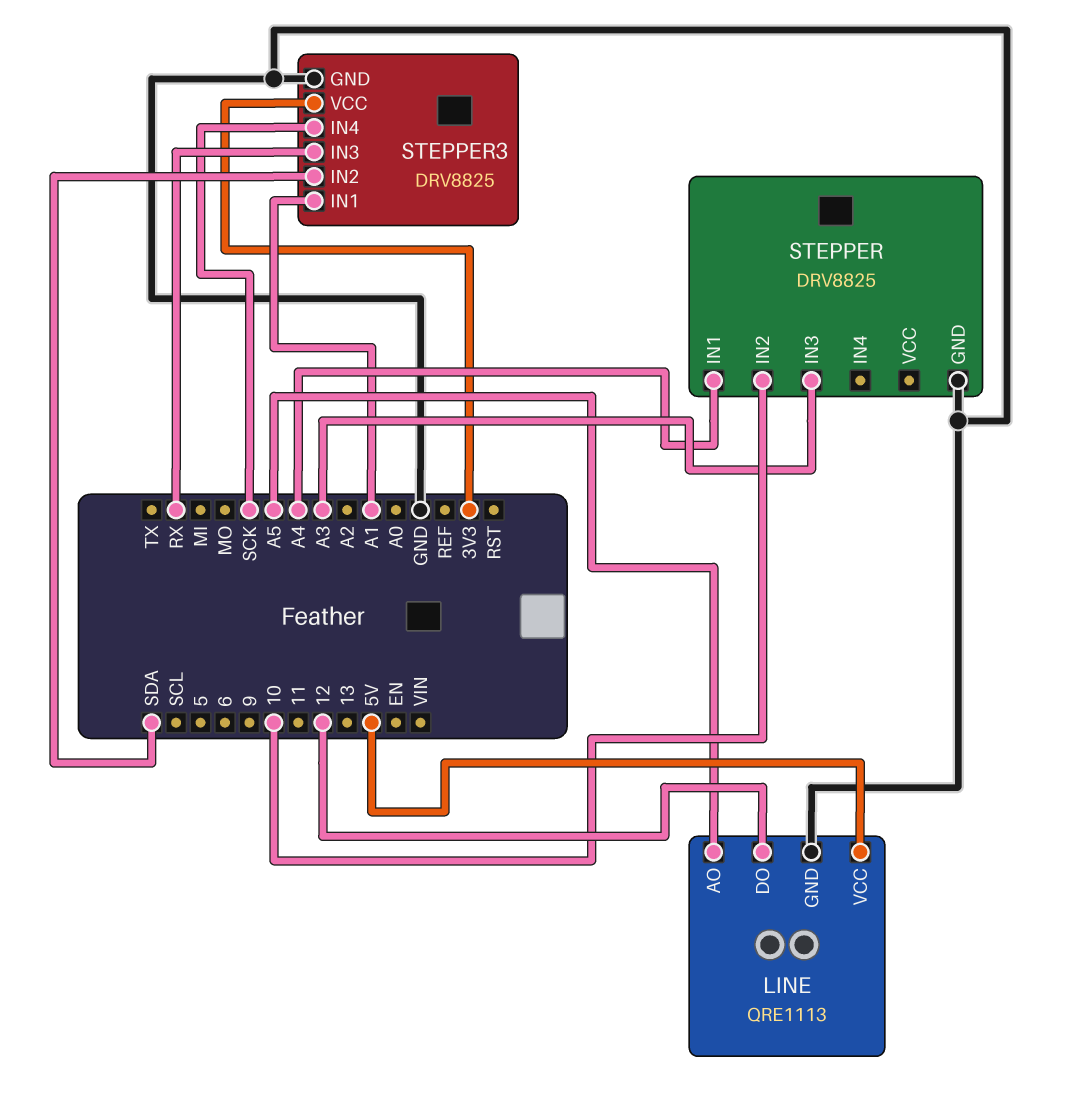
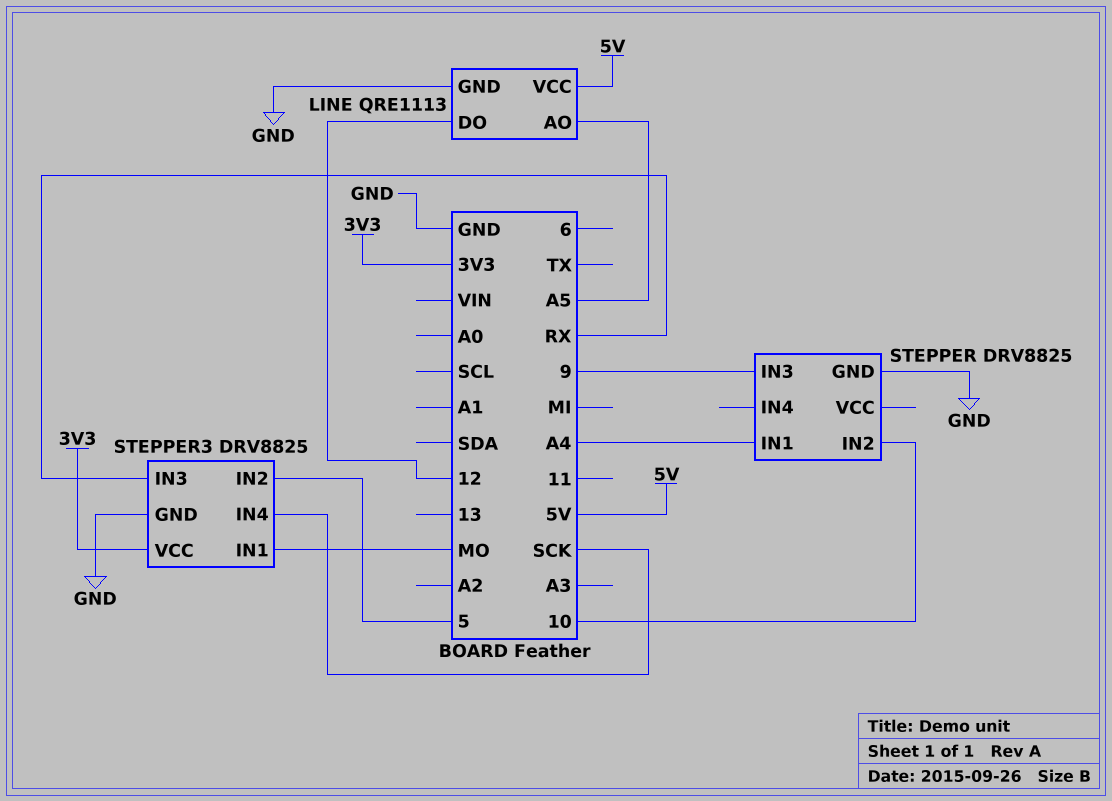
STEPPER pin IN3: A3 -> 9
STEPPER3 pin IN1: A1 -> MO
STEPPER3 pin IN2: SDA -> 5

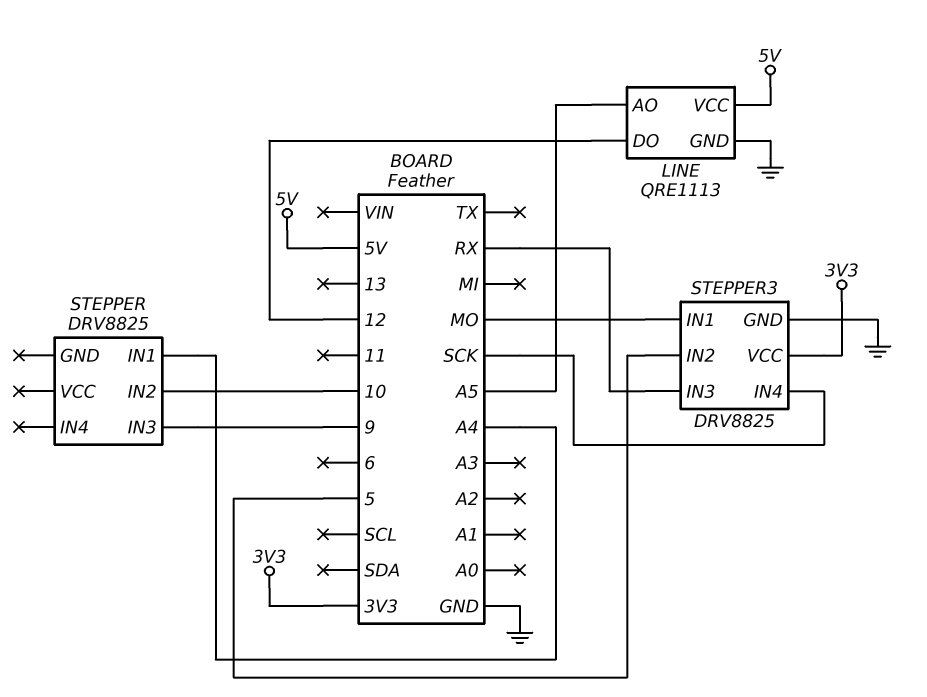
STEPPER pin GND: GND -> none

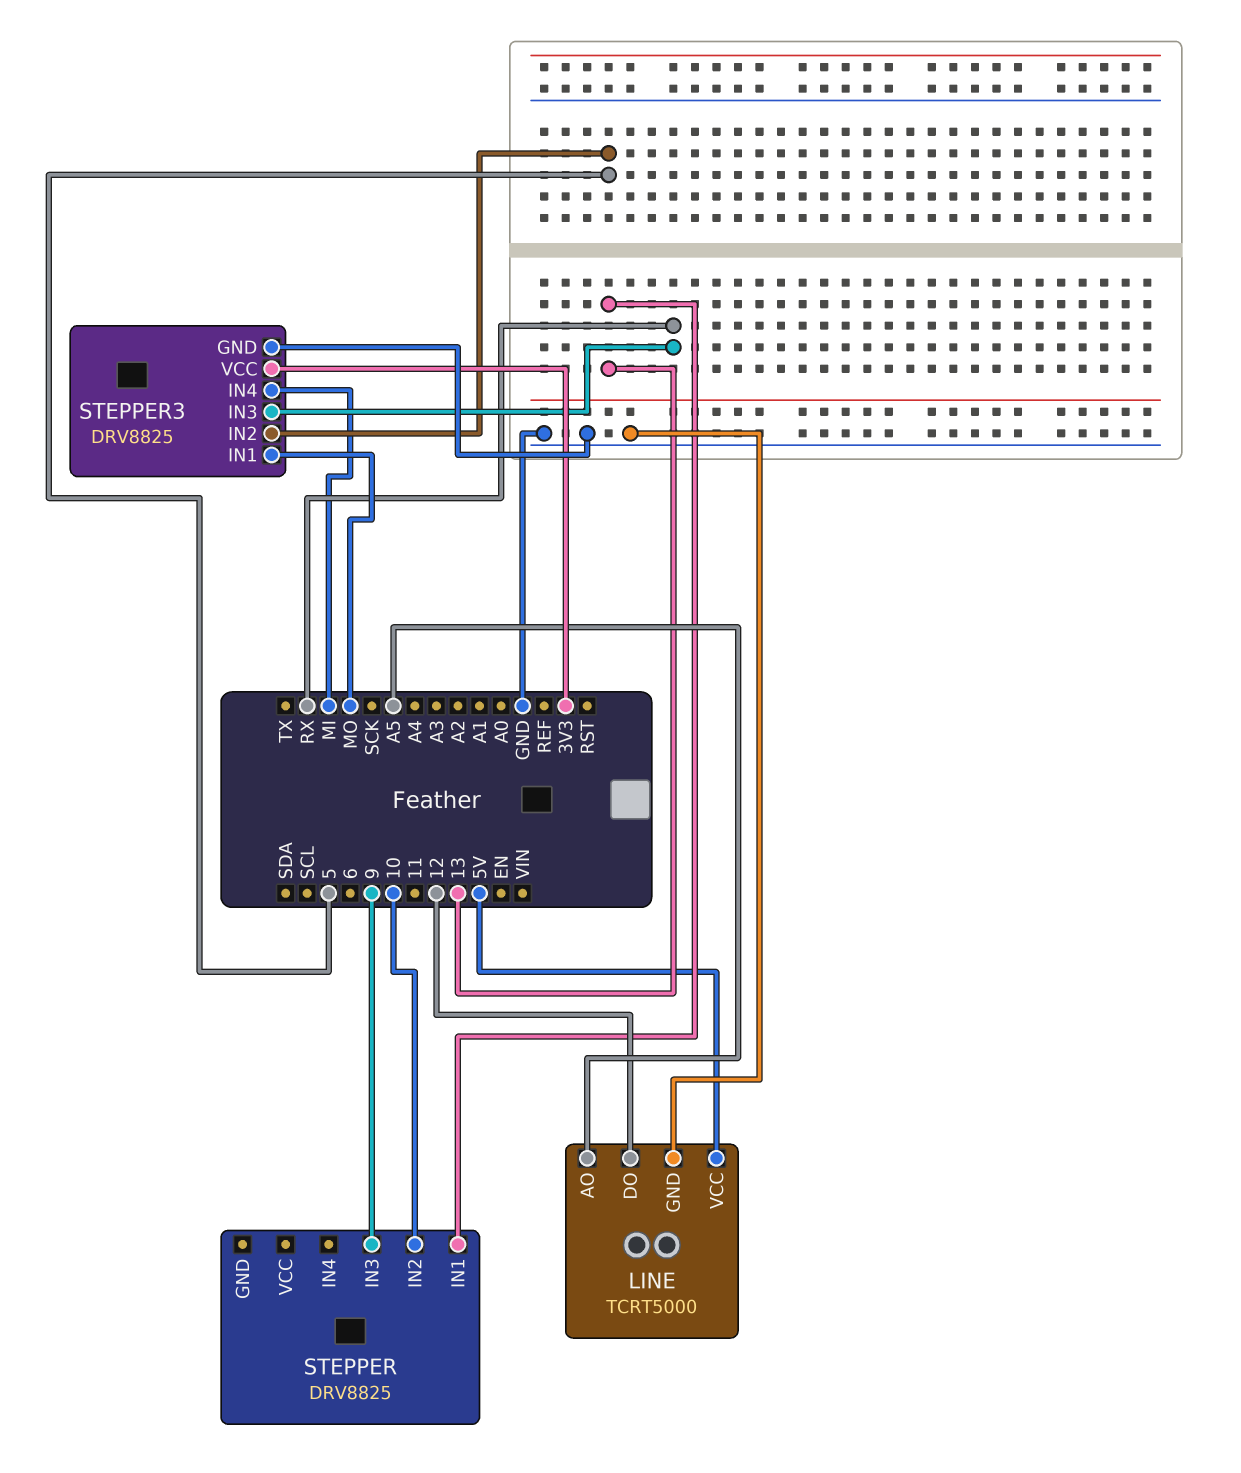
LINE: QRE1113 -> TCRT5000
STEPPER pin IN1: A4 -> 13
STEPPER3 pin IN4: SCK -> MI

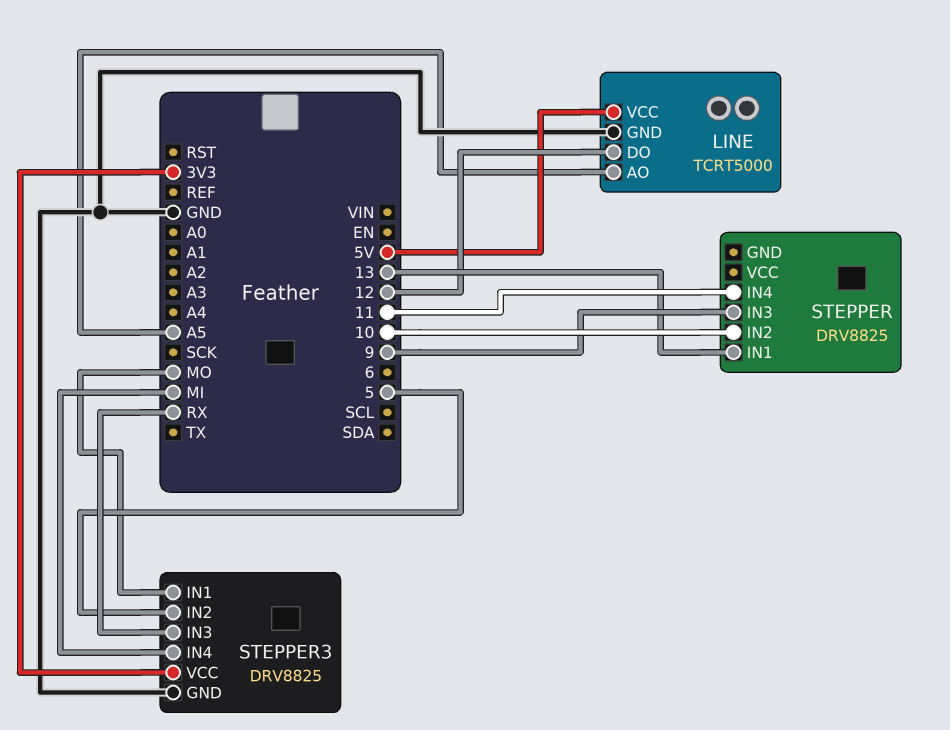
STEPPER pin IN4: none -> 11

